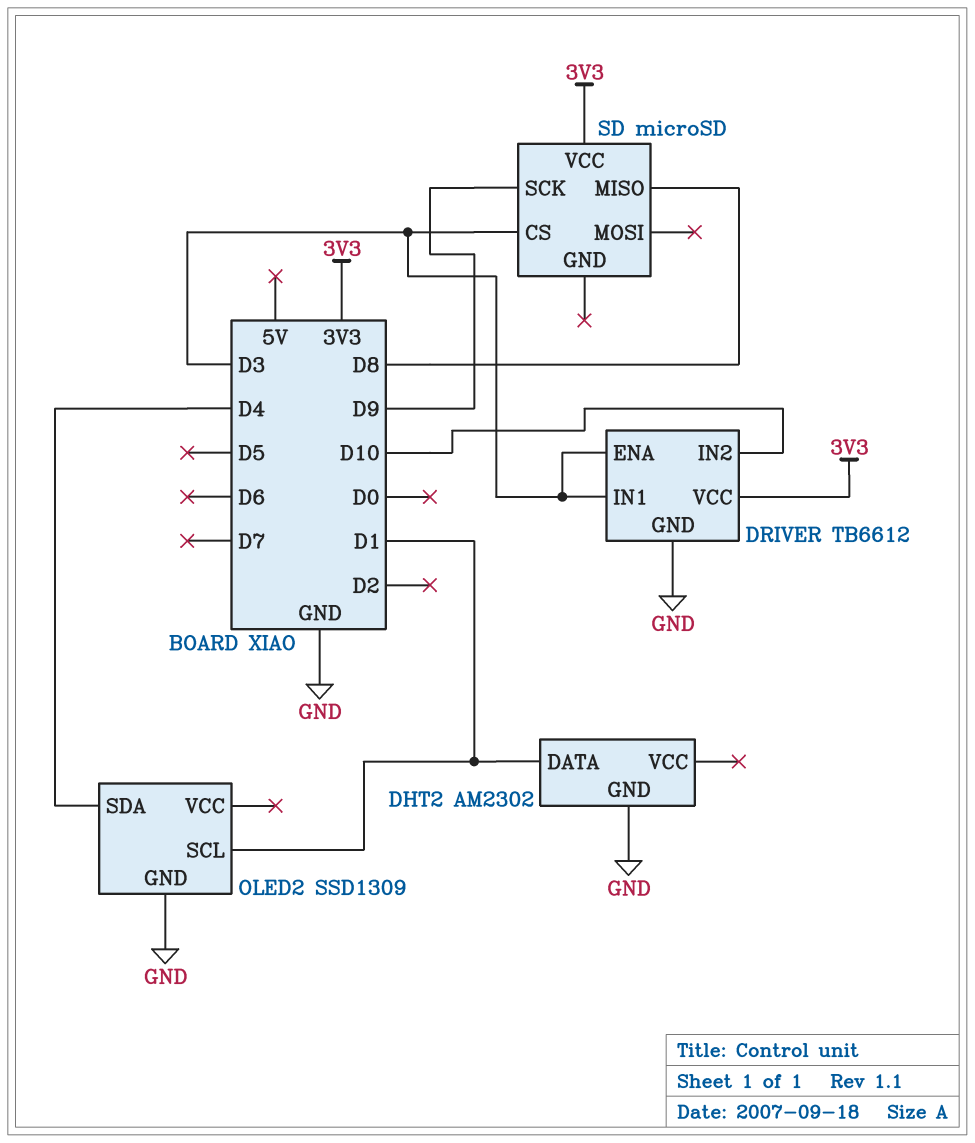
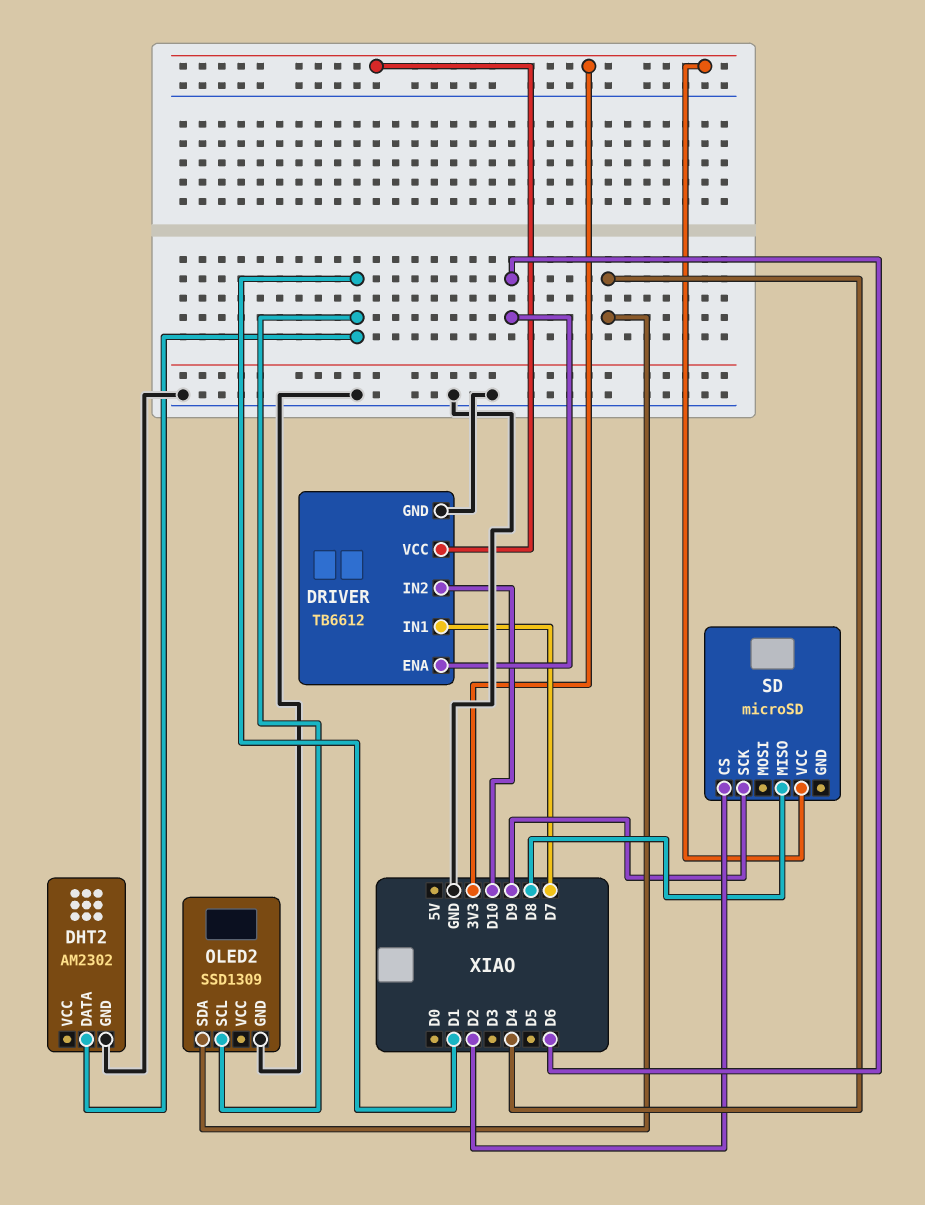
DRIVER pin ENA: D3 -> D6
DRIVER pin IN1: D3 -> D7
SD pin CS: D3 -> D2

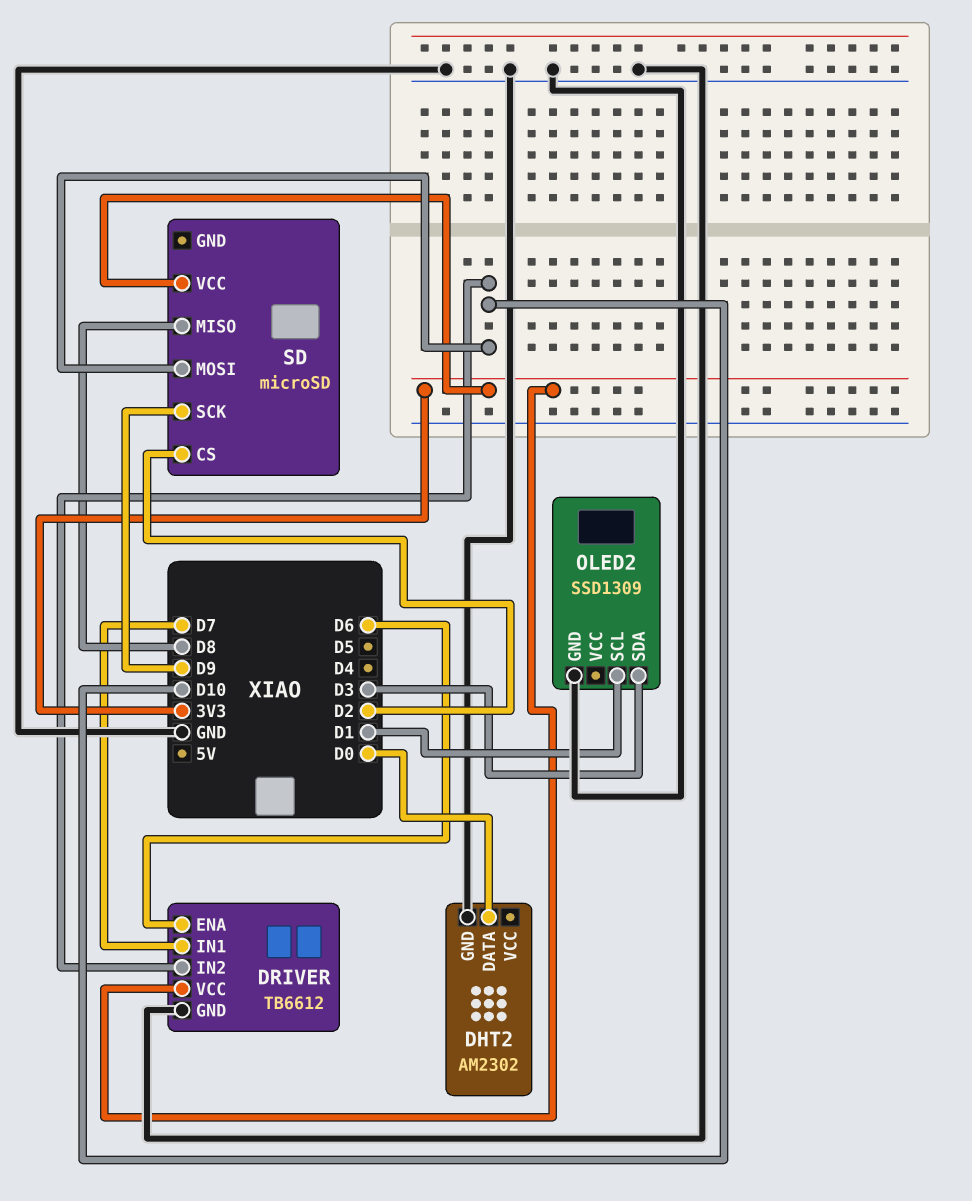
DHT2 pin DATA: D1 -> D0
OLED2 pin SDA: D4 -> D3
SD pin MOSI: none -> D10

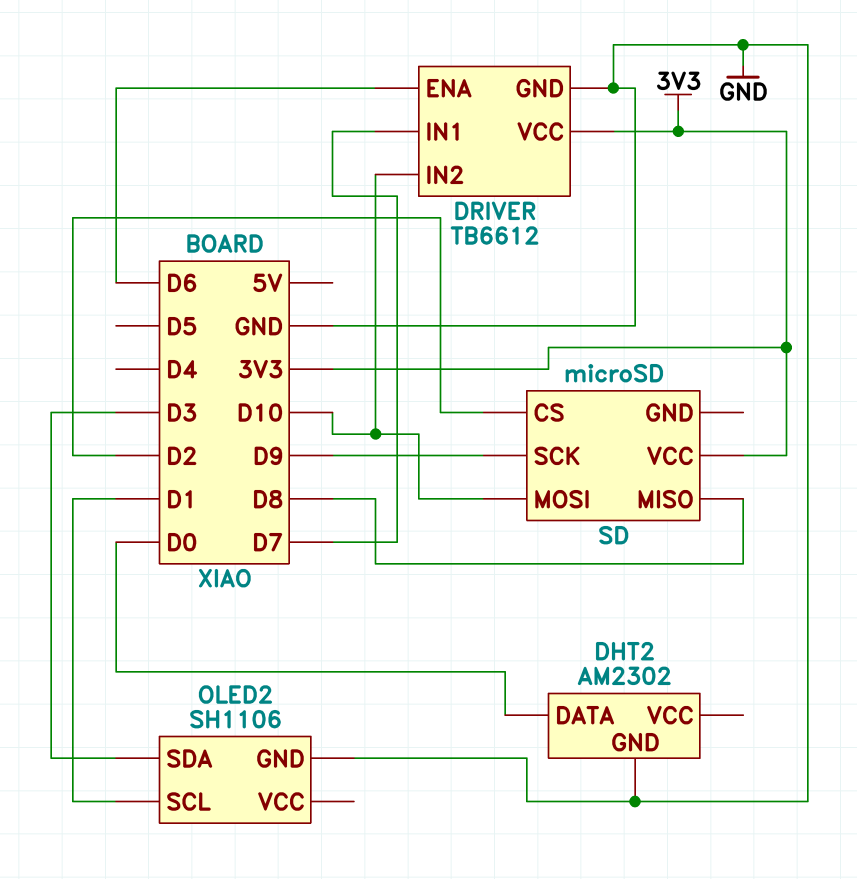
OLED2: SSD1309 -> SH1106

